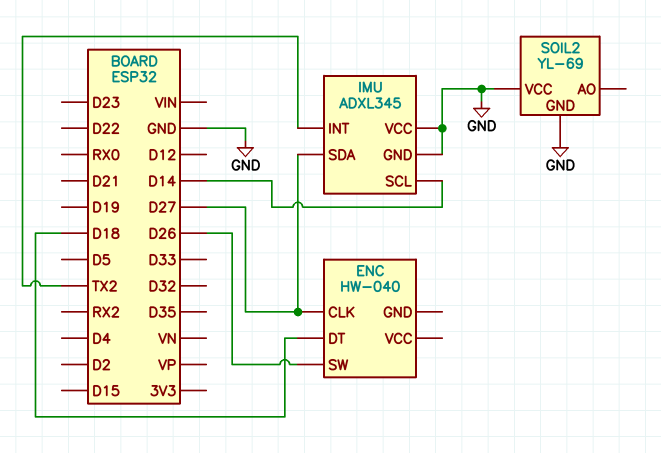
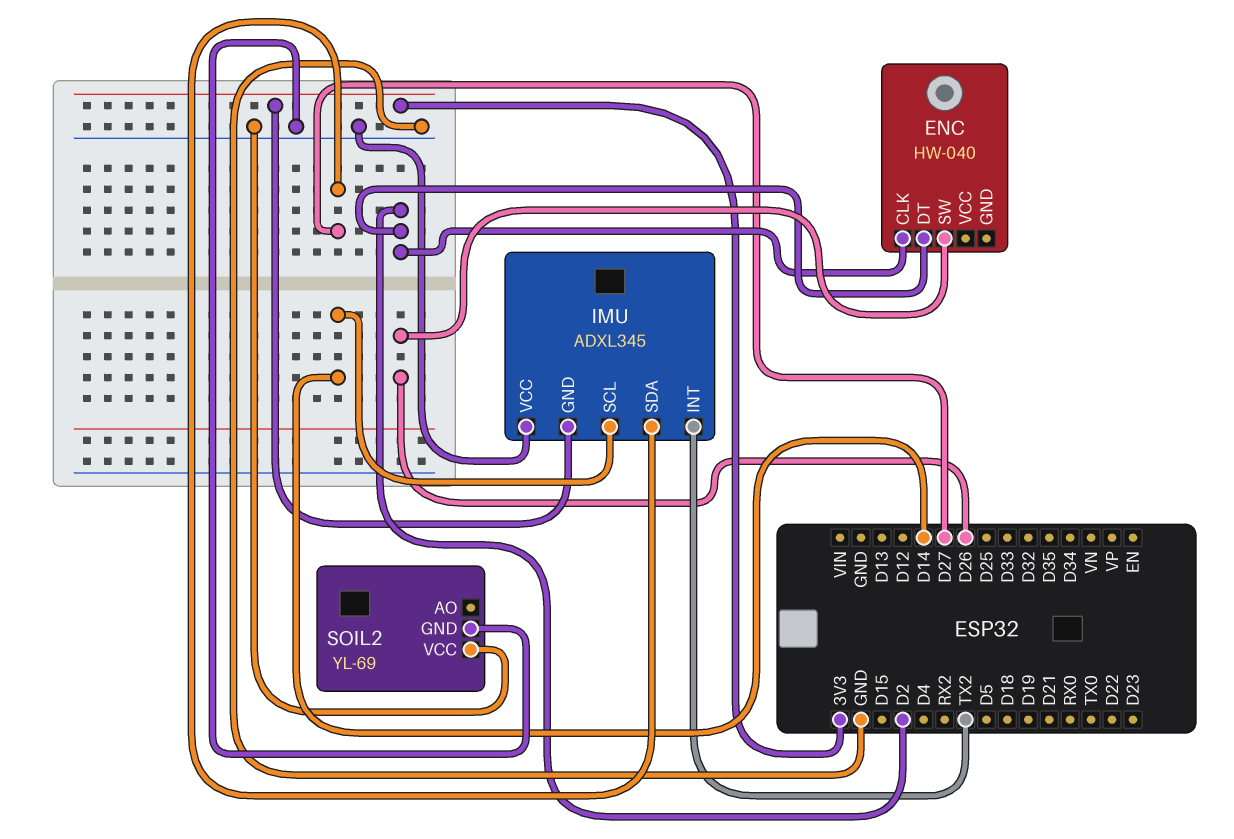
ENC pin CLK: D27 -> D2
ENC pin DT: D18 -> D2
IMU pin GND: GND -> 3V3

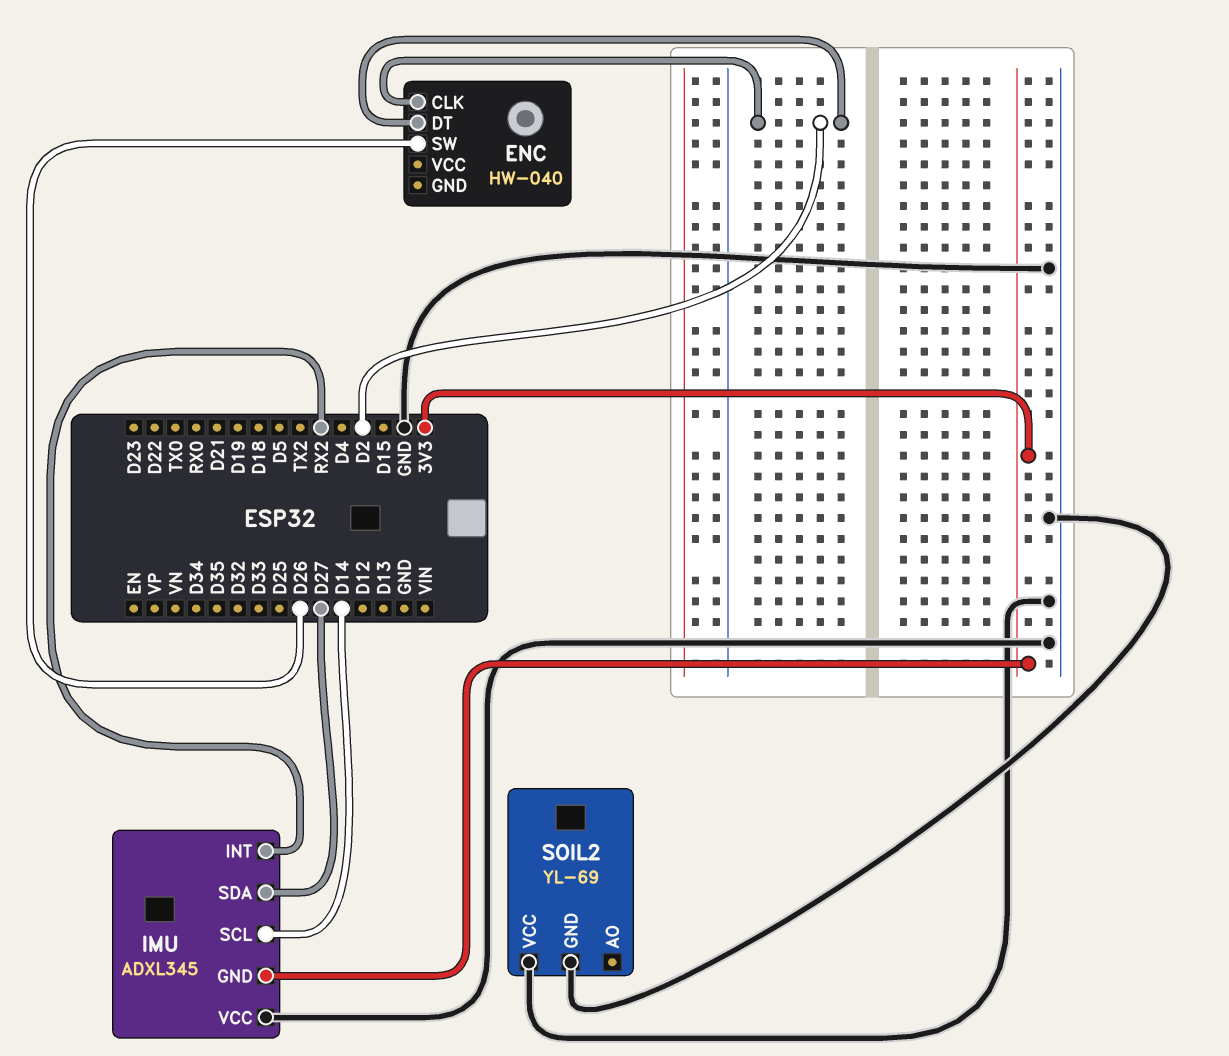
IMU pin INT: TX2 -> RX2

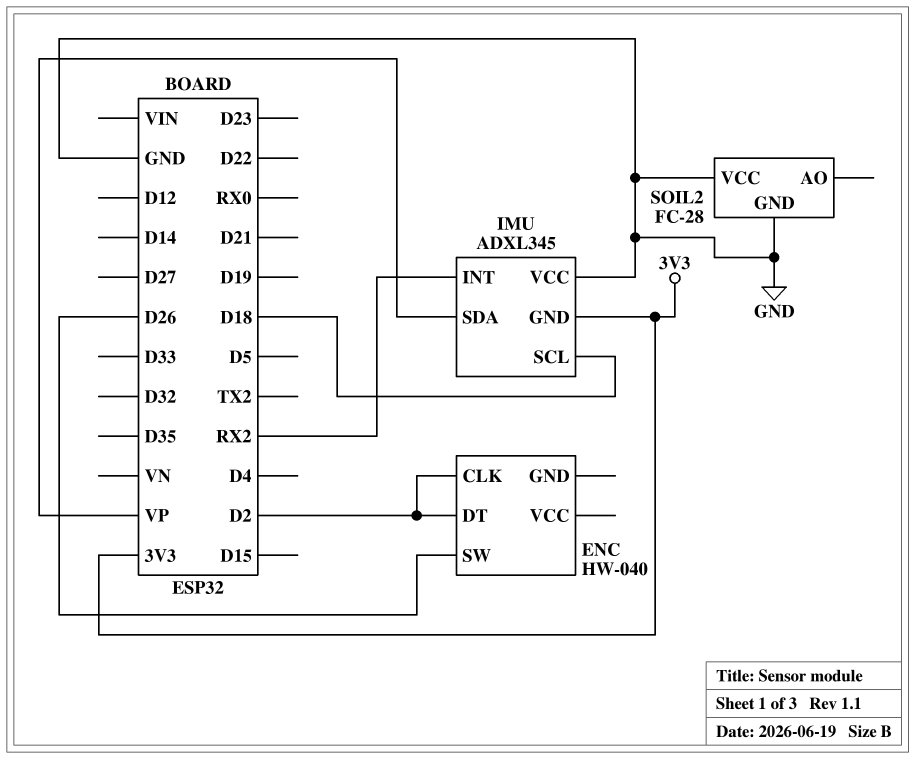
IMU pin SCL: D14 -> D18
IMU pin SDA: D27 -> VP
SOIL2: YL-69 -> FC-28

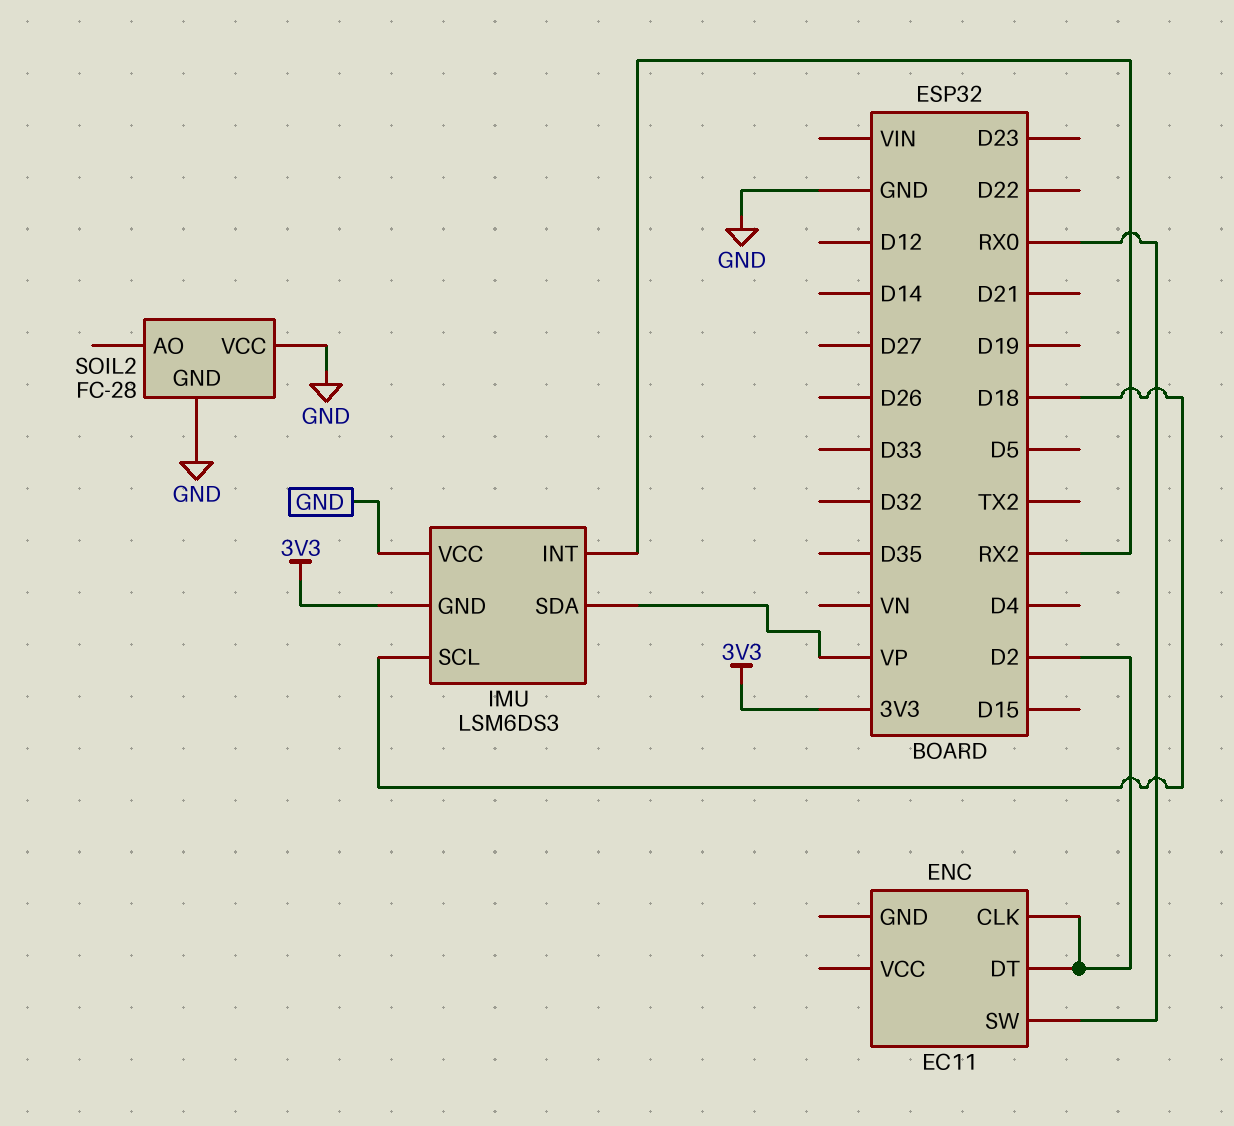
ENC: HW-040 -> EC11
ENC pin SW: D26 -> RX0
IMU: ADXL345 -> LSM6DS3

